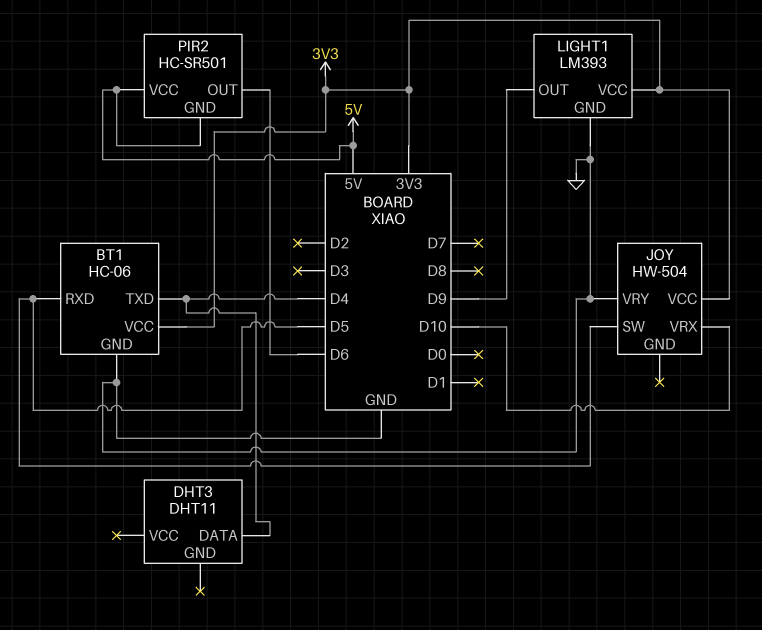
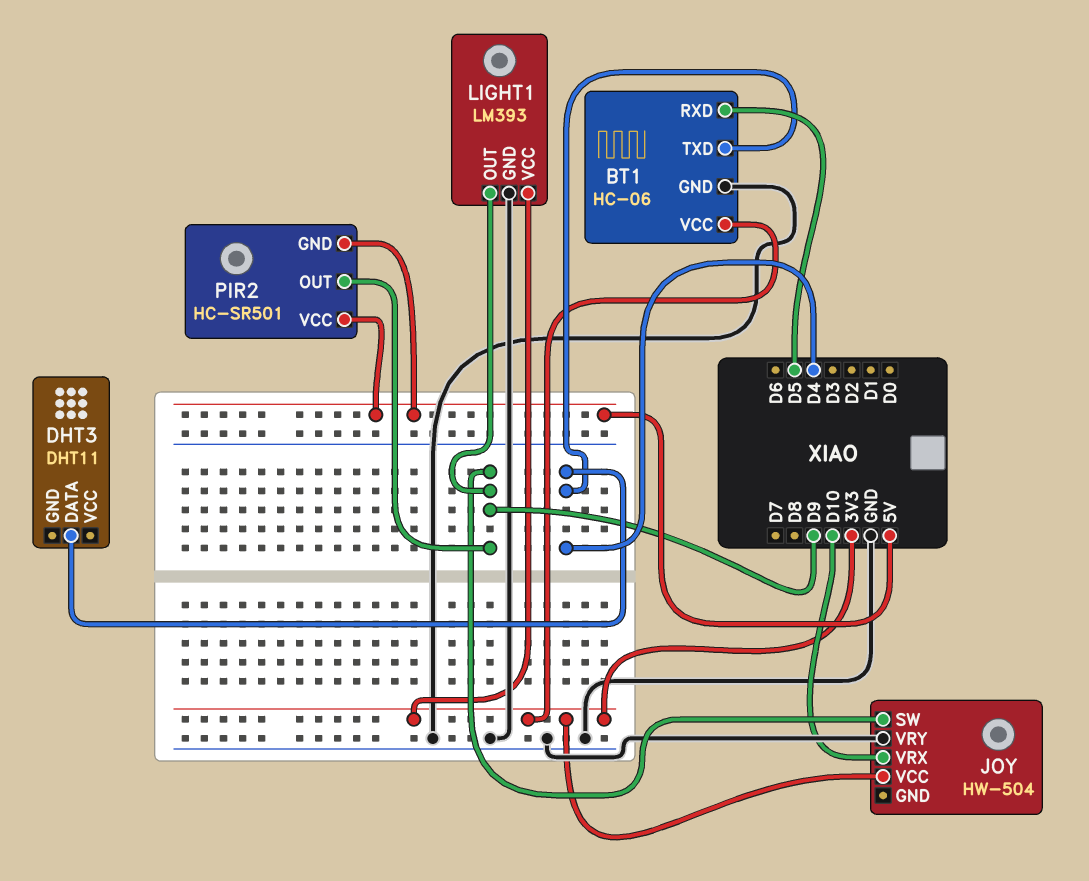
JOY pin SW: D5 -> D9
PIR2 pin OUT: D6 -> D9

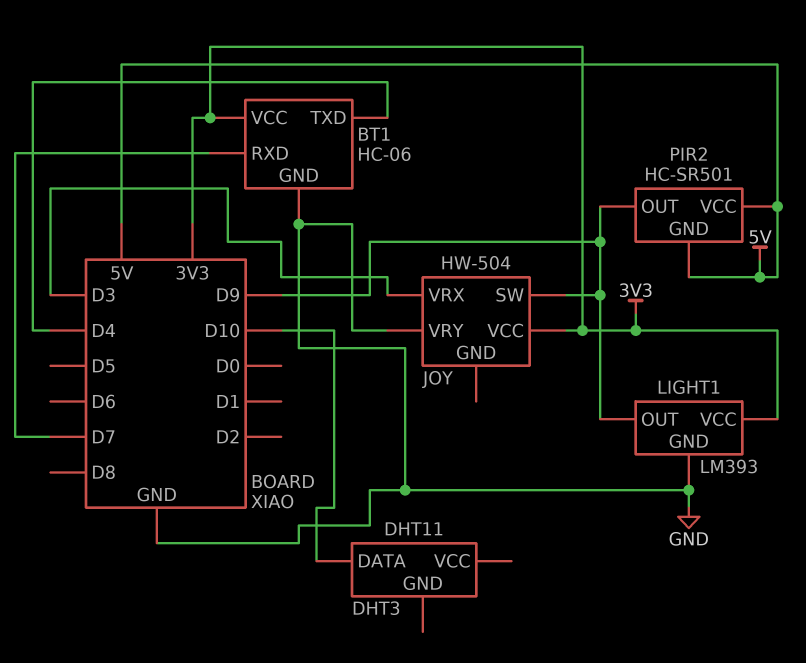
BT1 pin RXD: D5 -> D7
DHT3 pin DATA: D4 -> D10
JOY pin VRX: D10 -> D3

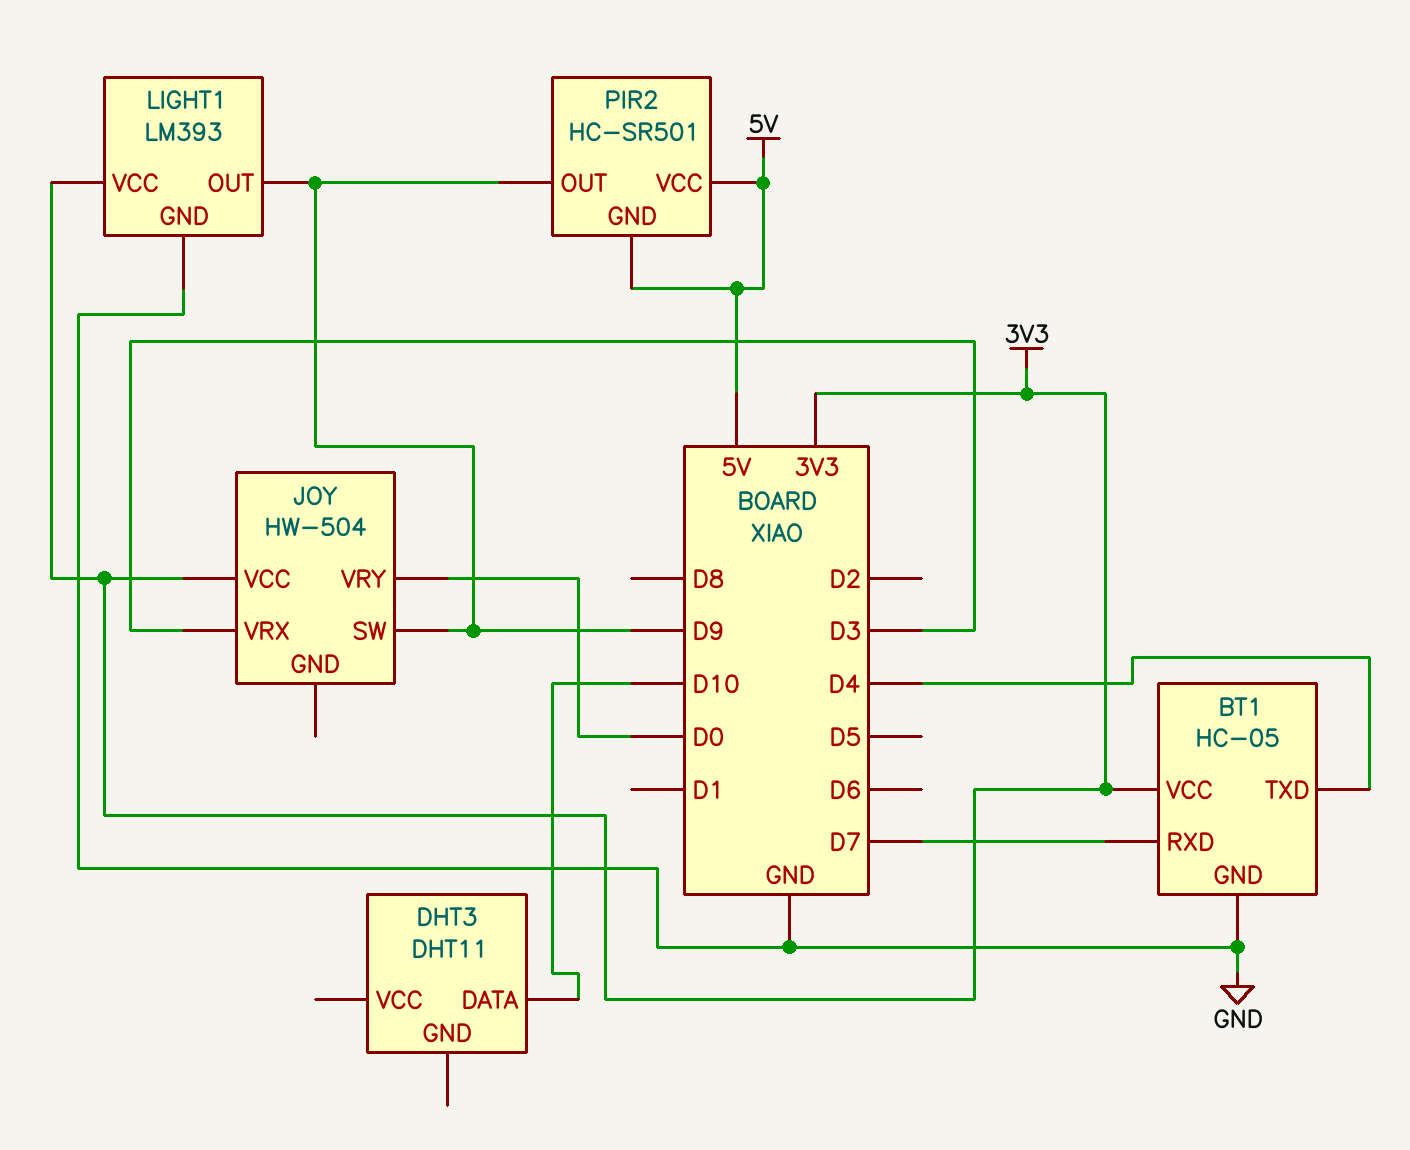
BT1: HC-06 -> HC-05
JOY pin VRY: GND -> D0

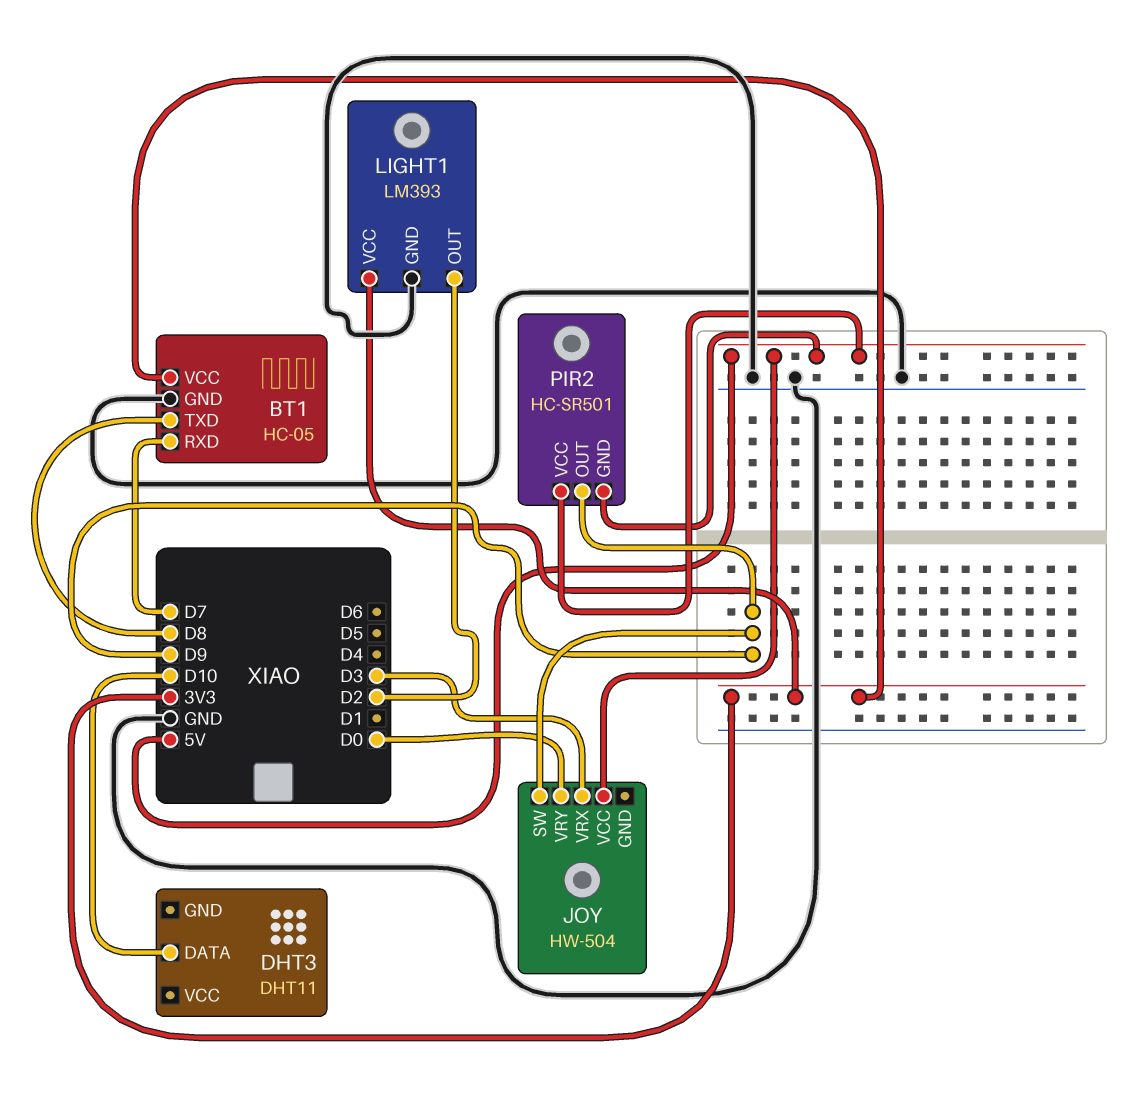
BT1 pin TXD: D4 -> D8
JOY pin VCC: 3V3 -> 5V
LIGHT1 pin OUT: D9 -> D2

